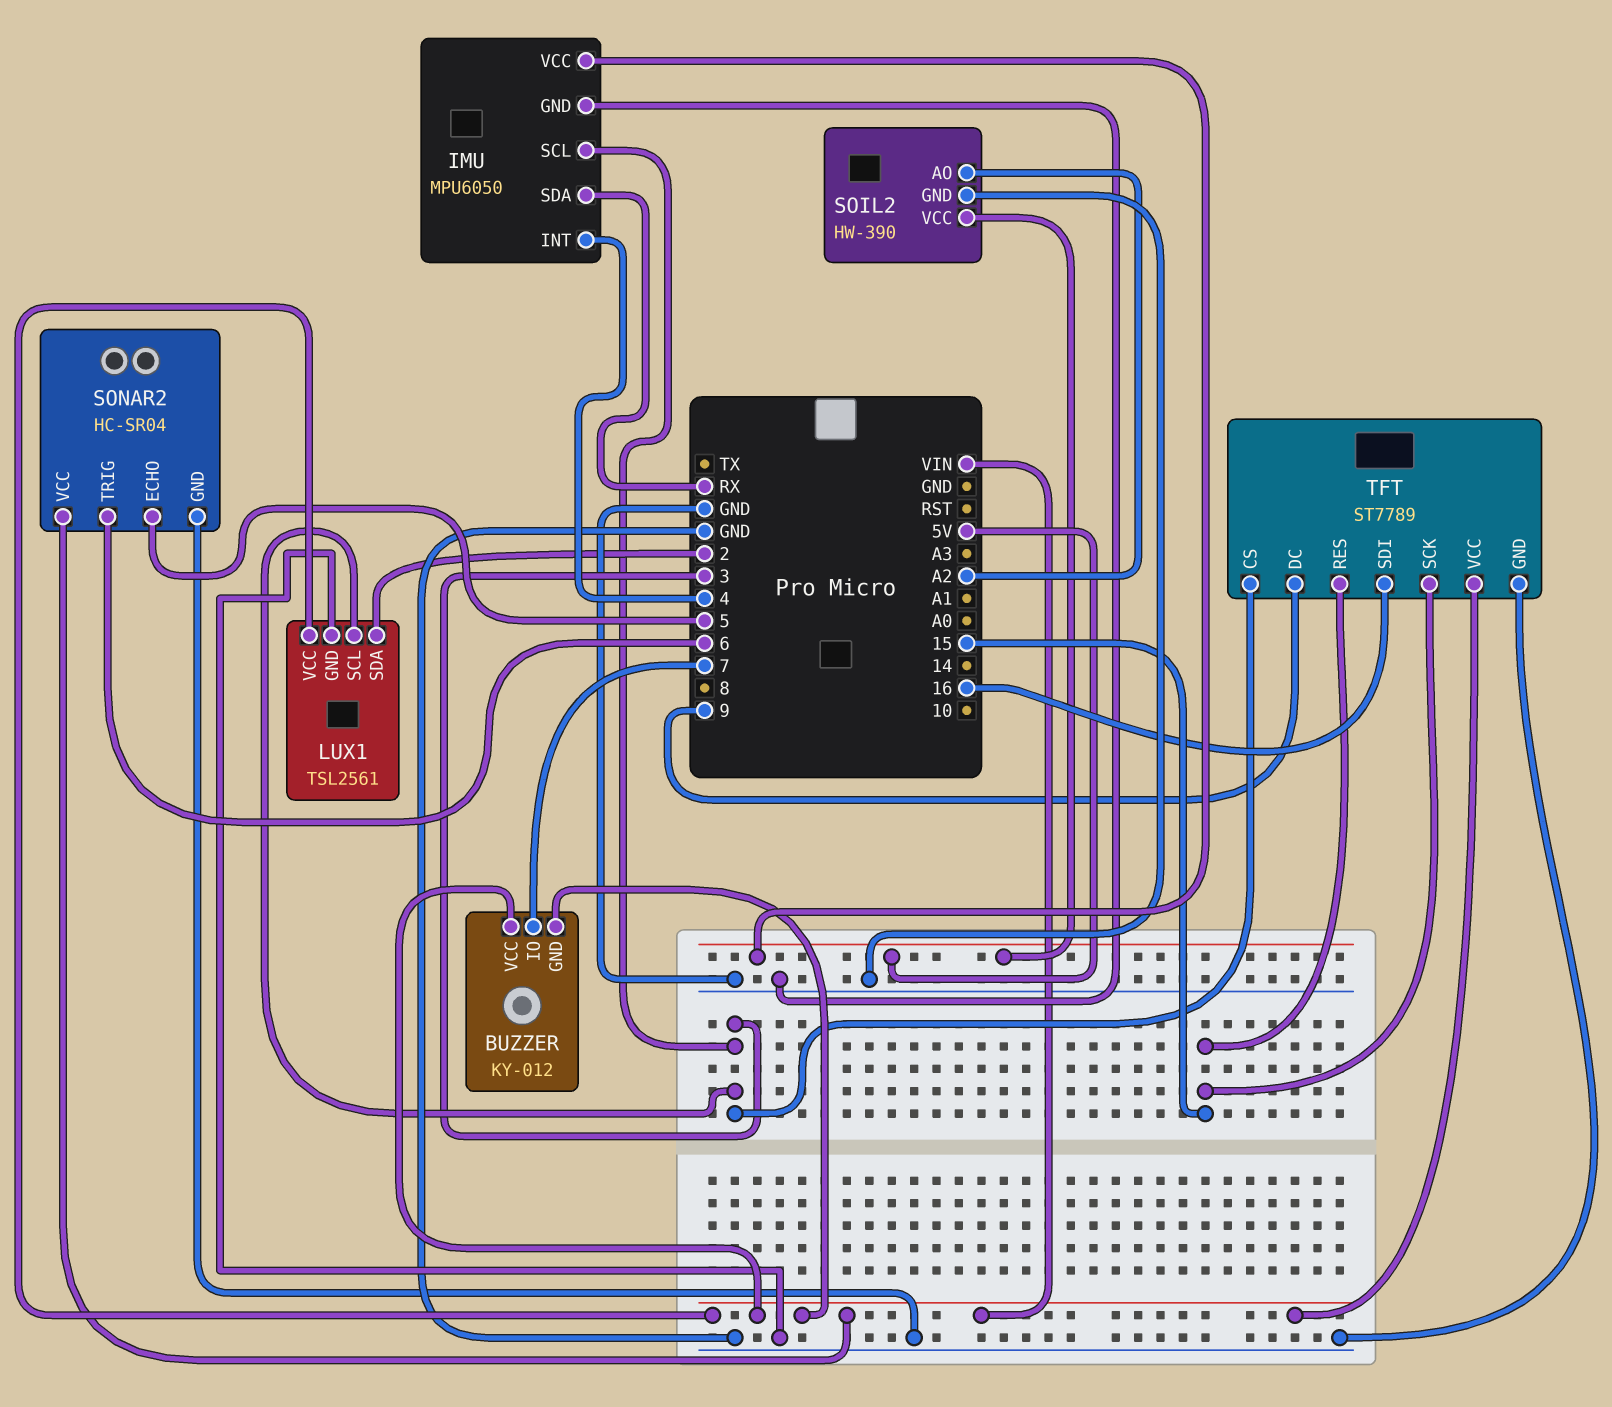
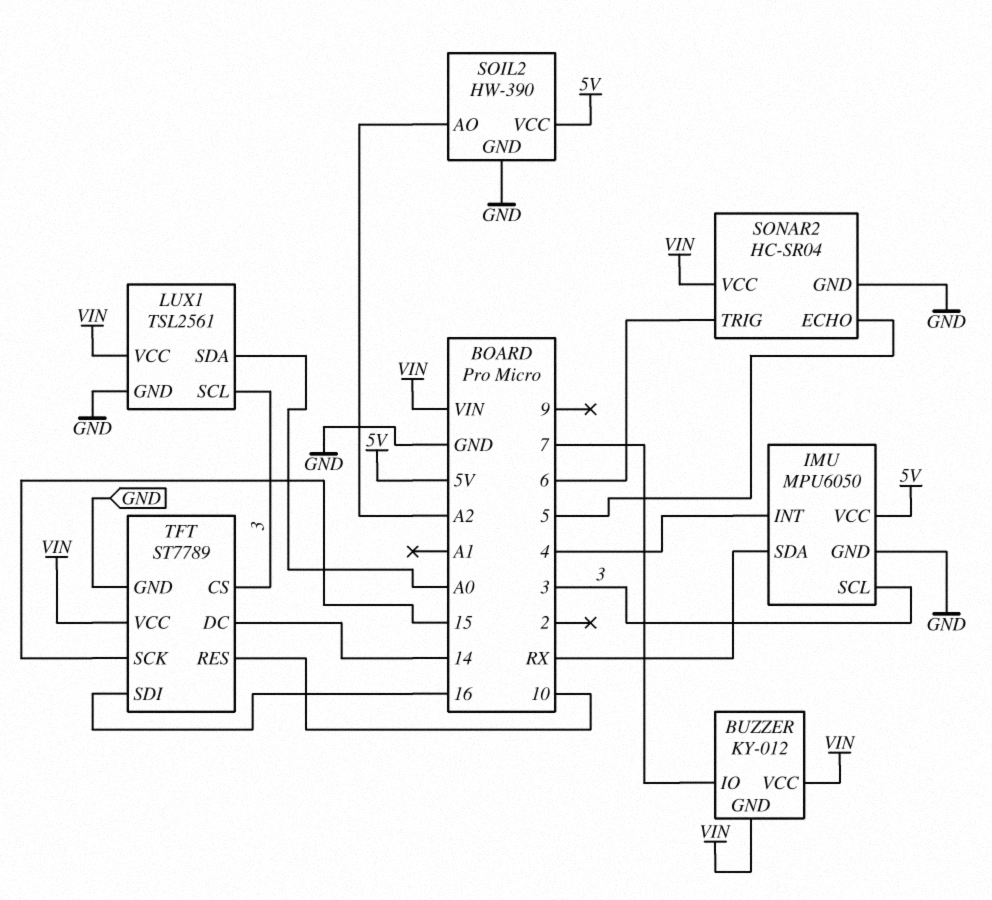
LUX1 pin SDA: 2 -> A0
TFT pin DC: 9 -> 14
TFT pin RES: 15 -> 10

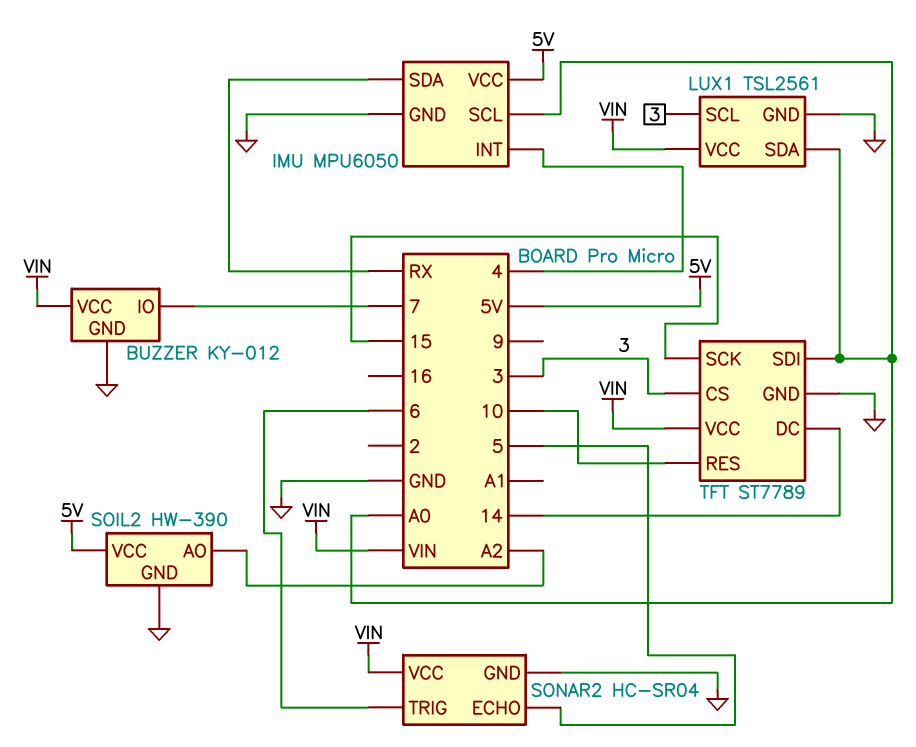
BUZZER pin GND: VIN -> GND
IMU pin SCL: 3 -> A0
TFT pin SDI: 16 -> A0

